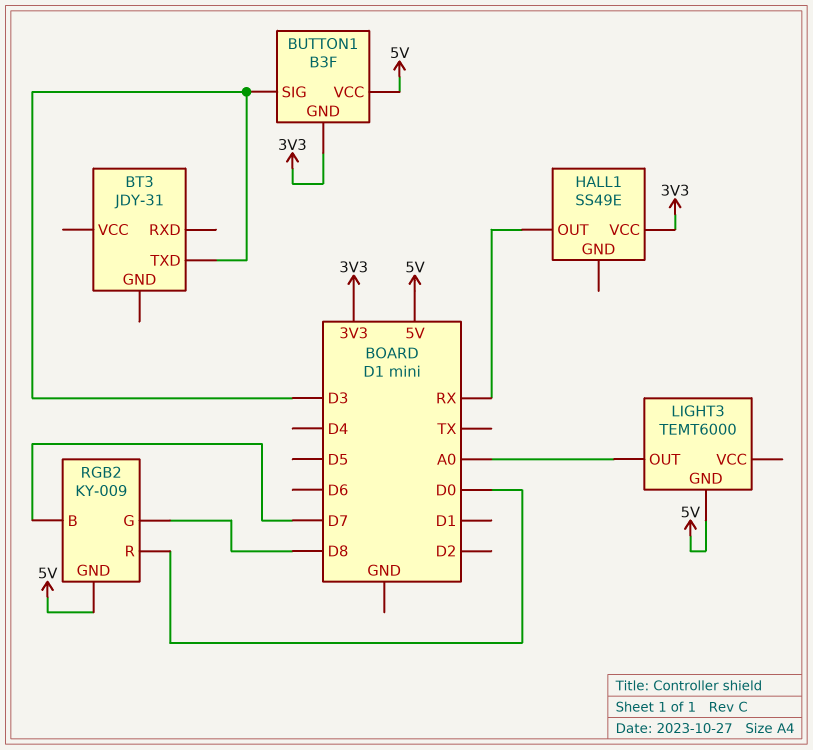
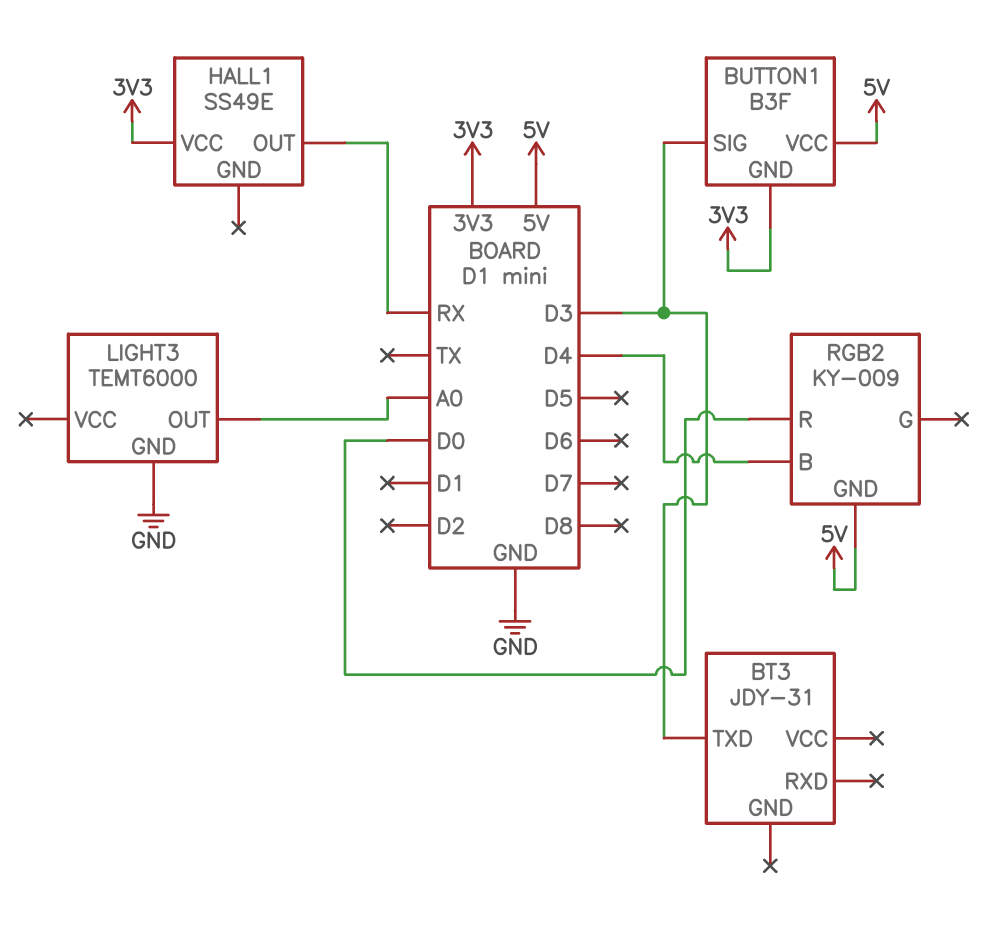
LIGHT3 pin GND: 5V -> GND
RGB2 pin B: D7 -> D4
RGB2 pin G: D8 -> none

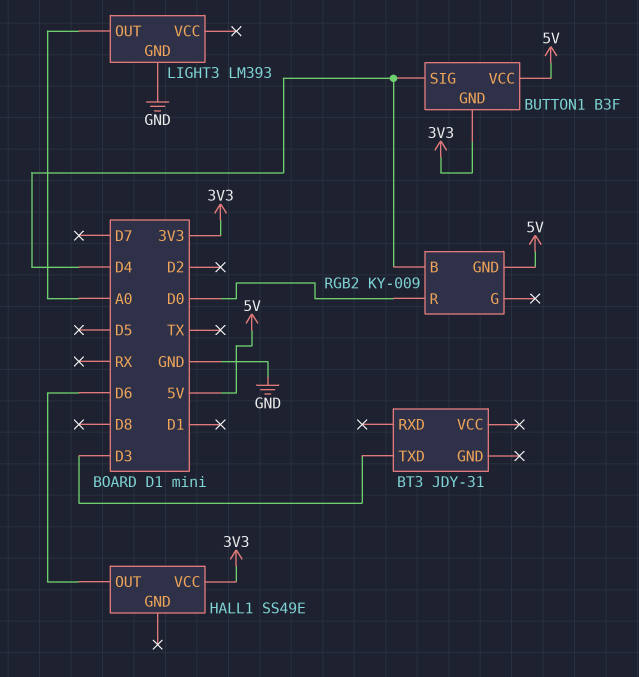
BUTTON1 pin SIG: D3 -> D4
HALL1 pin OUT: RX -> D6
LIGHT3: TEMT6000 -> LM393

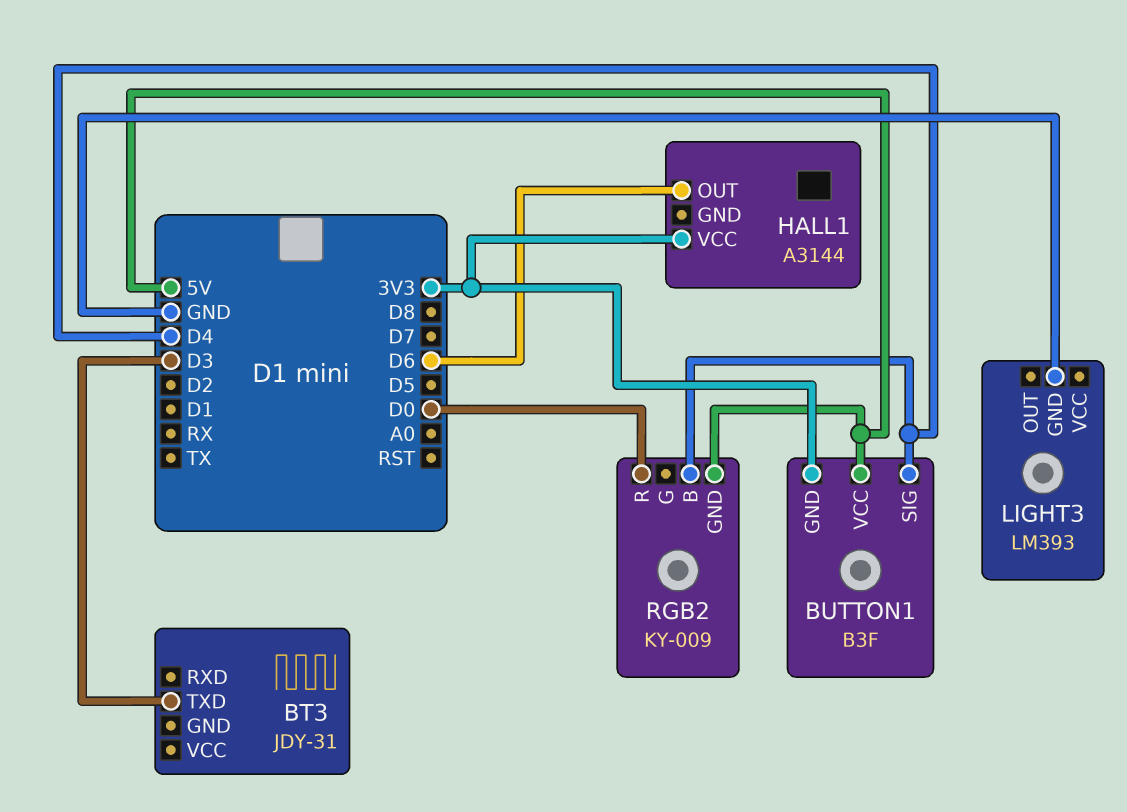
HALL1: SS49E -> A3144
LIGHT3 pin OUT: A0 -> none

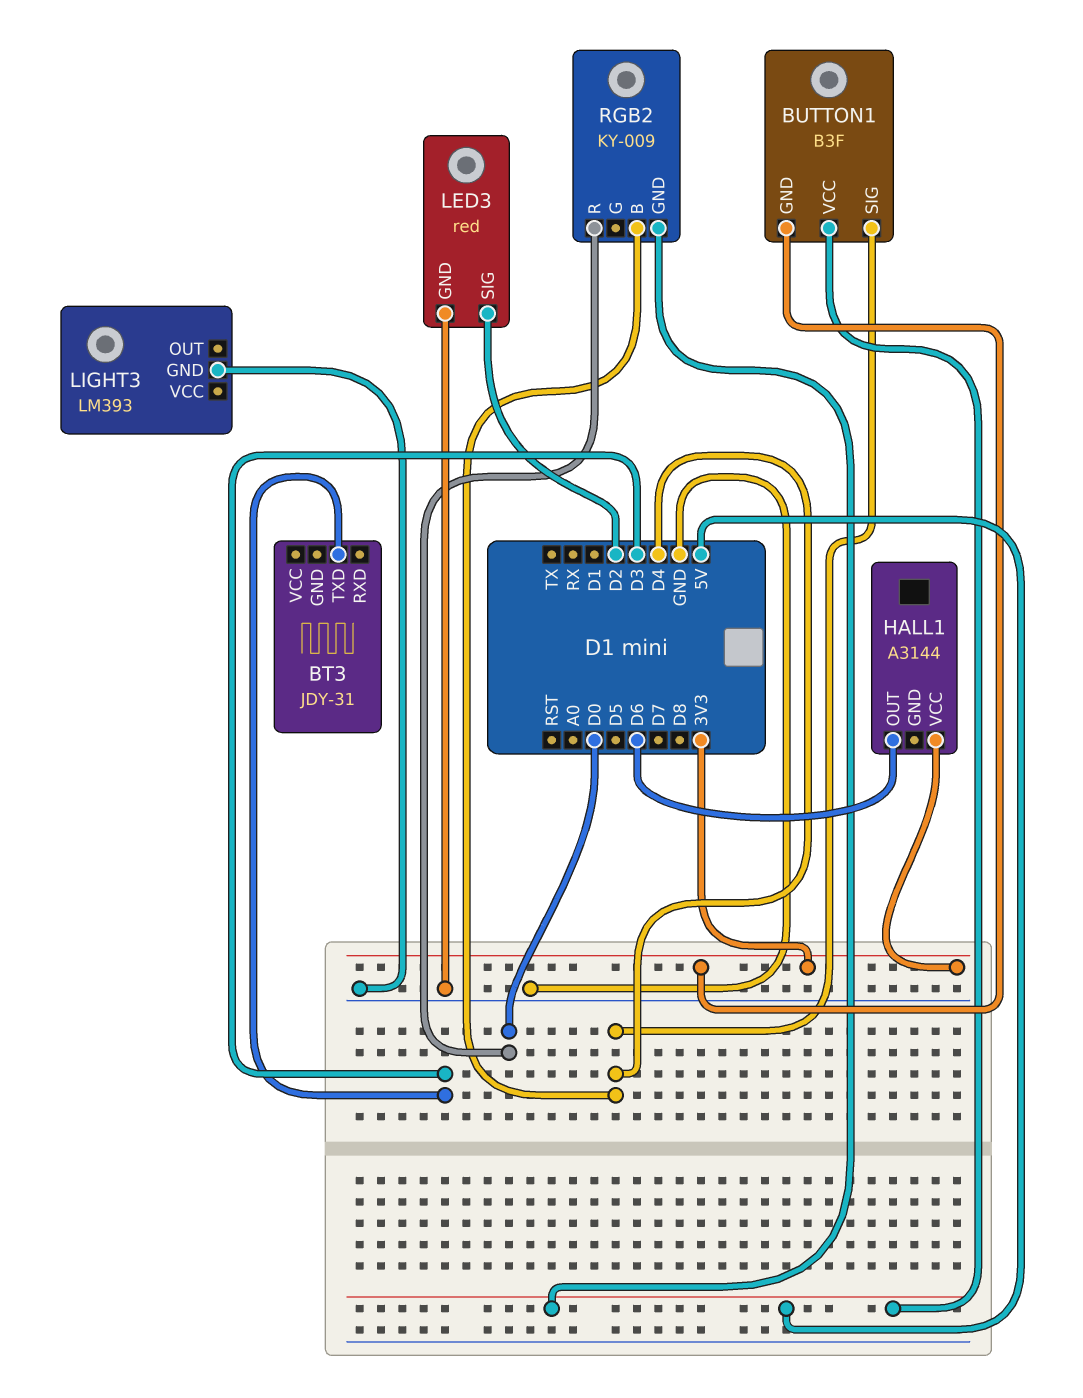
LED3: none -> red
LED3 pin GND: none -> GND
LED3 pin SIG: none -> D2

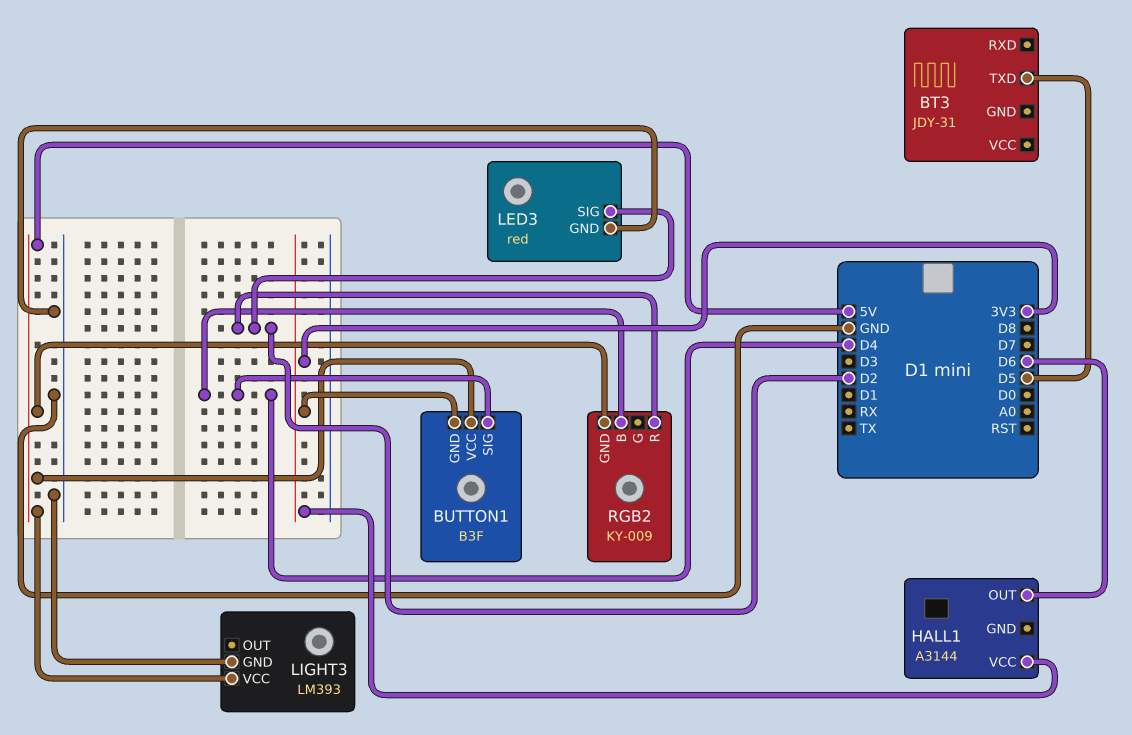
BT3 pin TXD: D3 -> D5
LIGHT3 pin VCC: none -> 5V
RGB2 pin R: D0 -> D2

